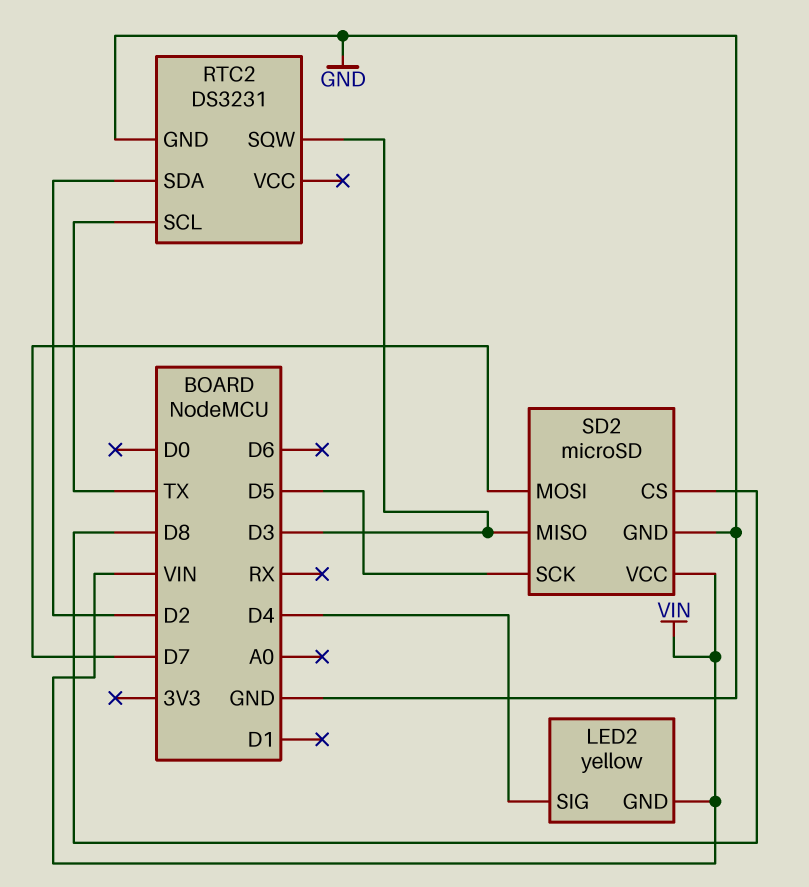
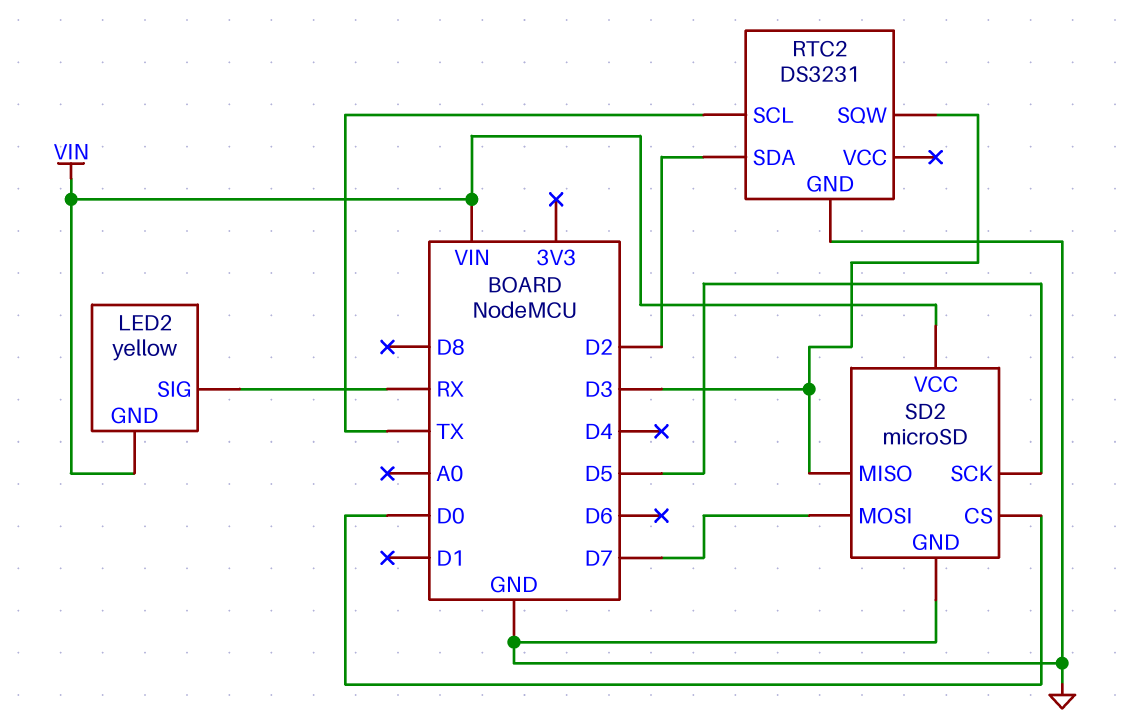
LED2 pin SIG: D4 -> RX
SD2 pin CS: D8 -> D0

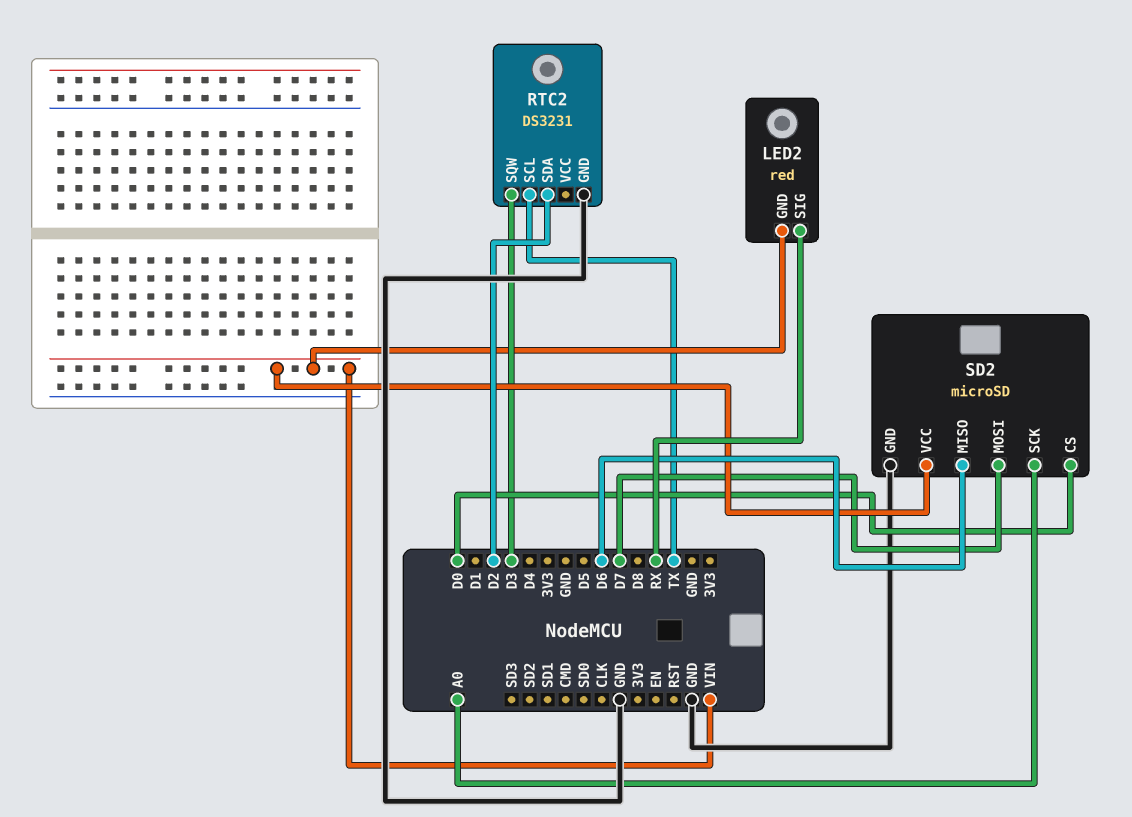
LED2: yellow -> red
SD2 pin MISO: D3 -> D6
SD2 pin SCK: D5 -> A0

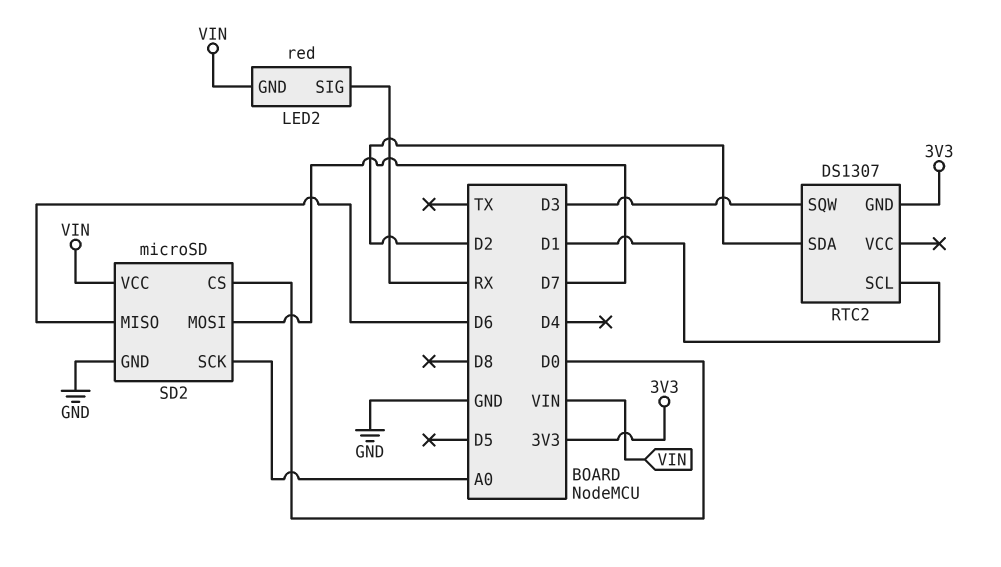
RTC2: DS3231 -> DS1307
RTC2 pin GND: GND -> 3V3
RTC2 pin SCL: TX -> D1

